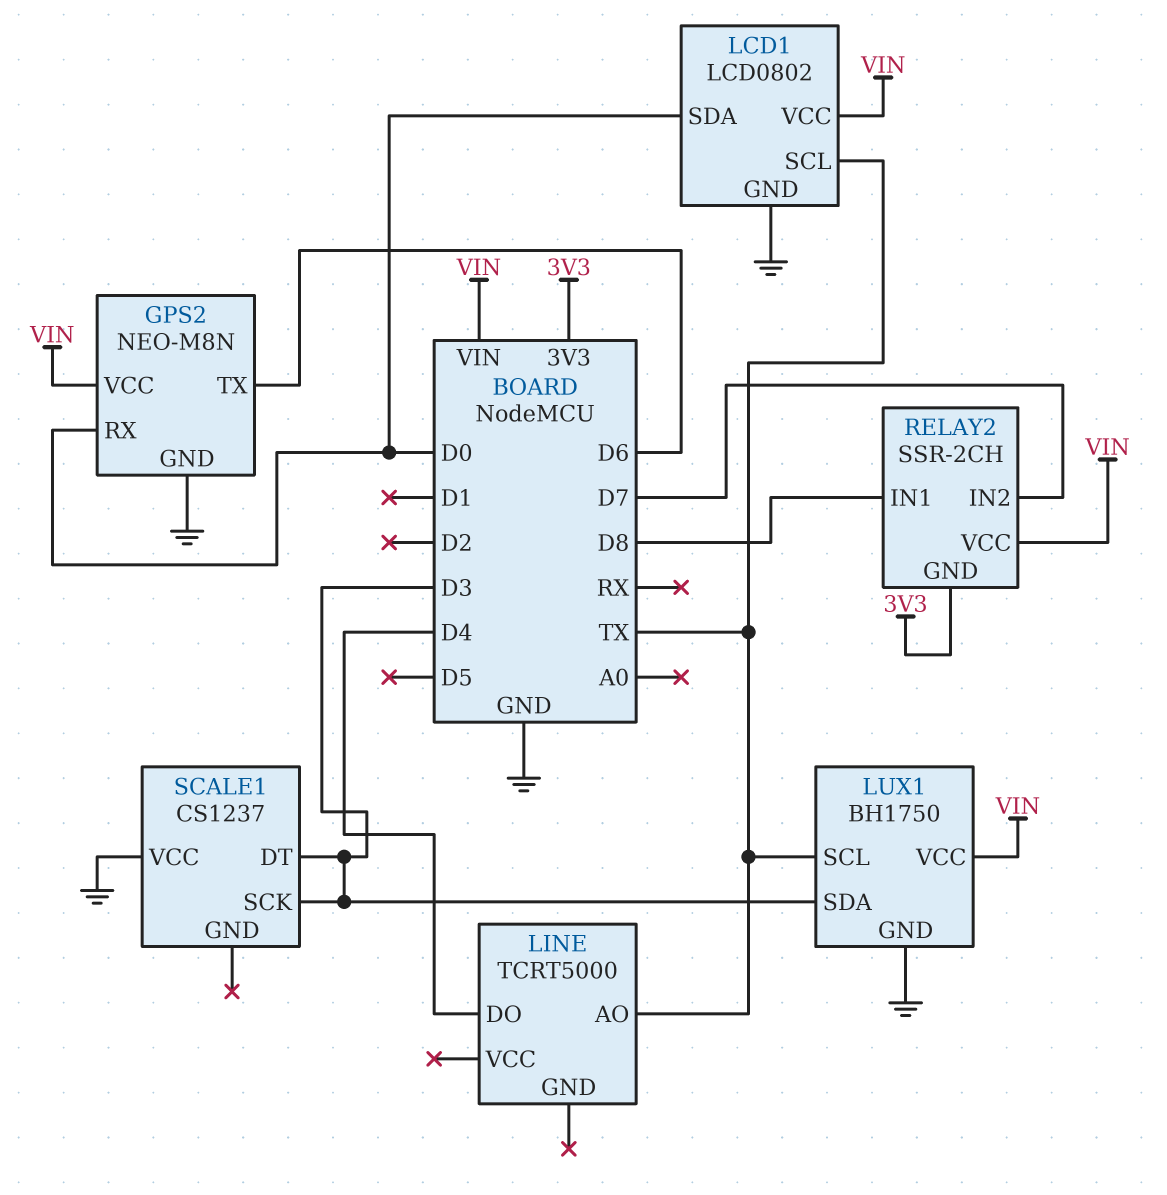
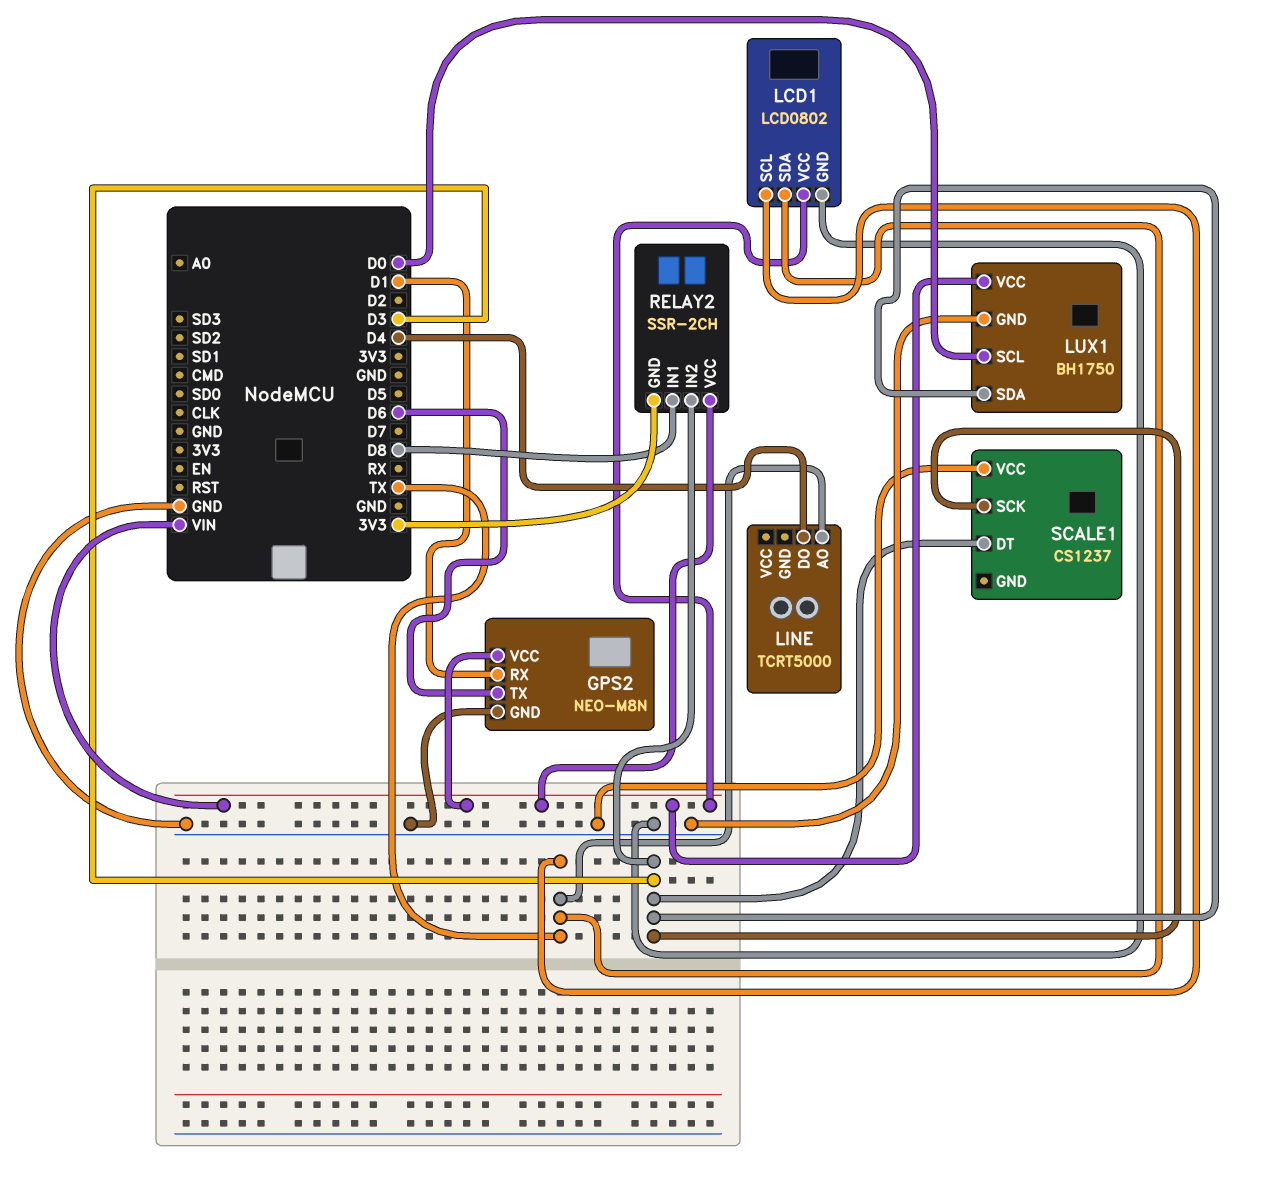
GPS2 pin RX: D0 -> D1
LCD1 pin SDA: D0 -> TX
LUX1 pin SCL: TX -> D0
RELAY2 pin IN2: D7 -> D3

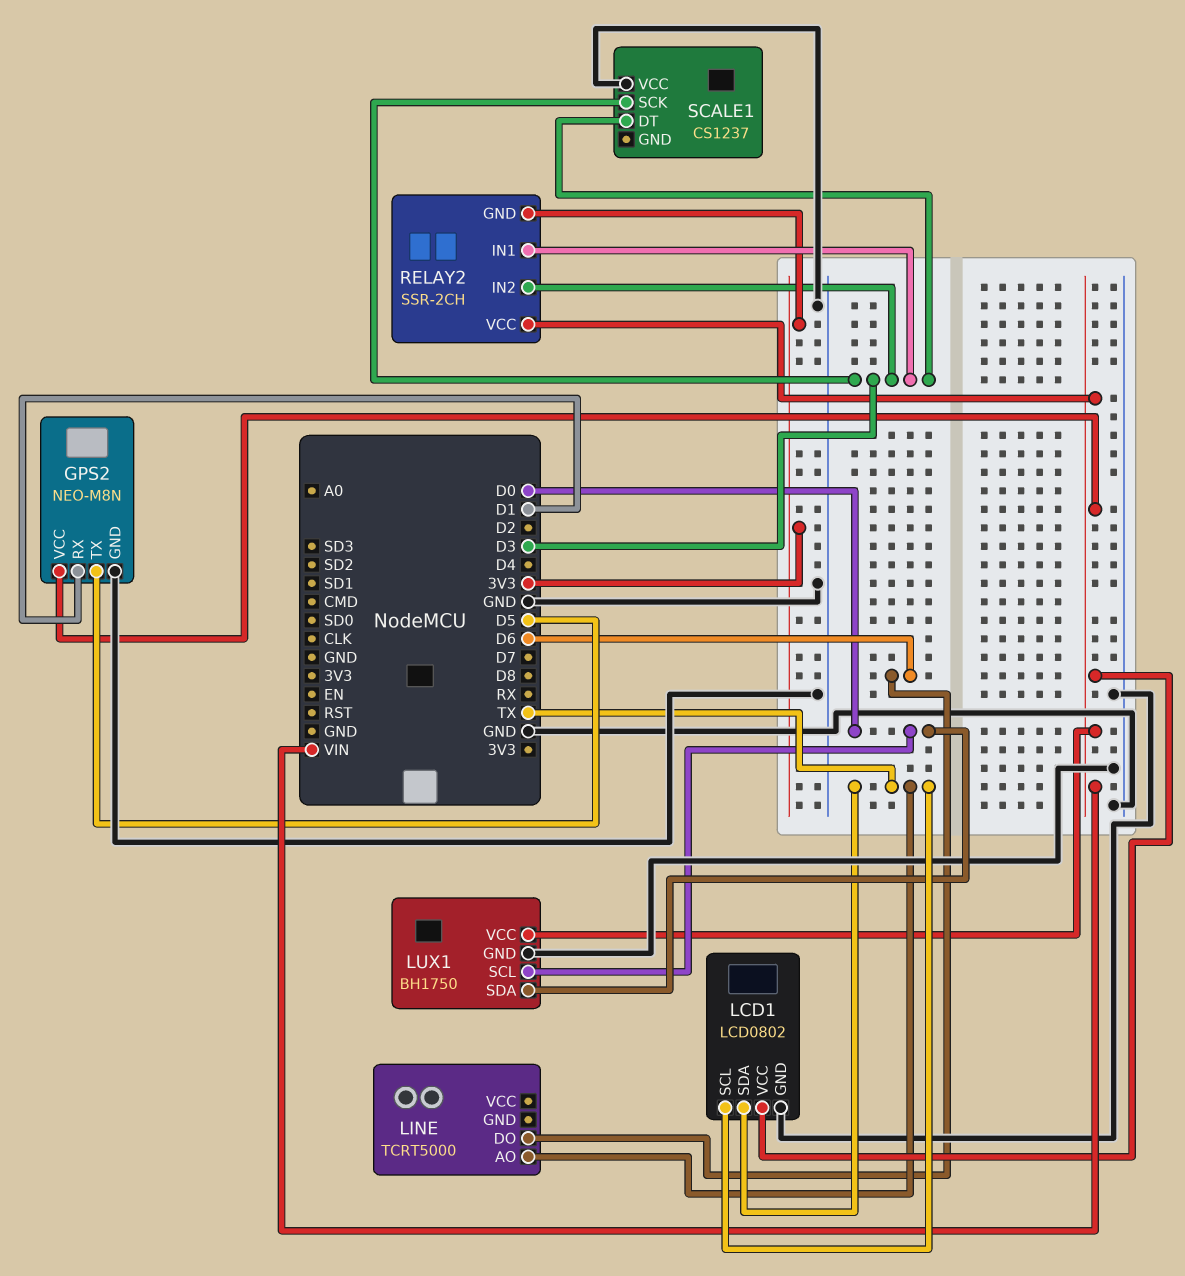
GPS2 pin TX: D6 -> D5
LINE pin DO: D4 -> D6
LUX1 pin SDA: D3 -> D0
RELAY2 pin IN1: D8 -> D3

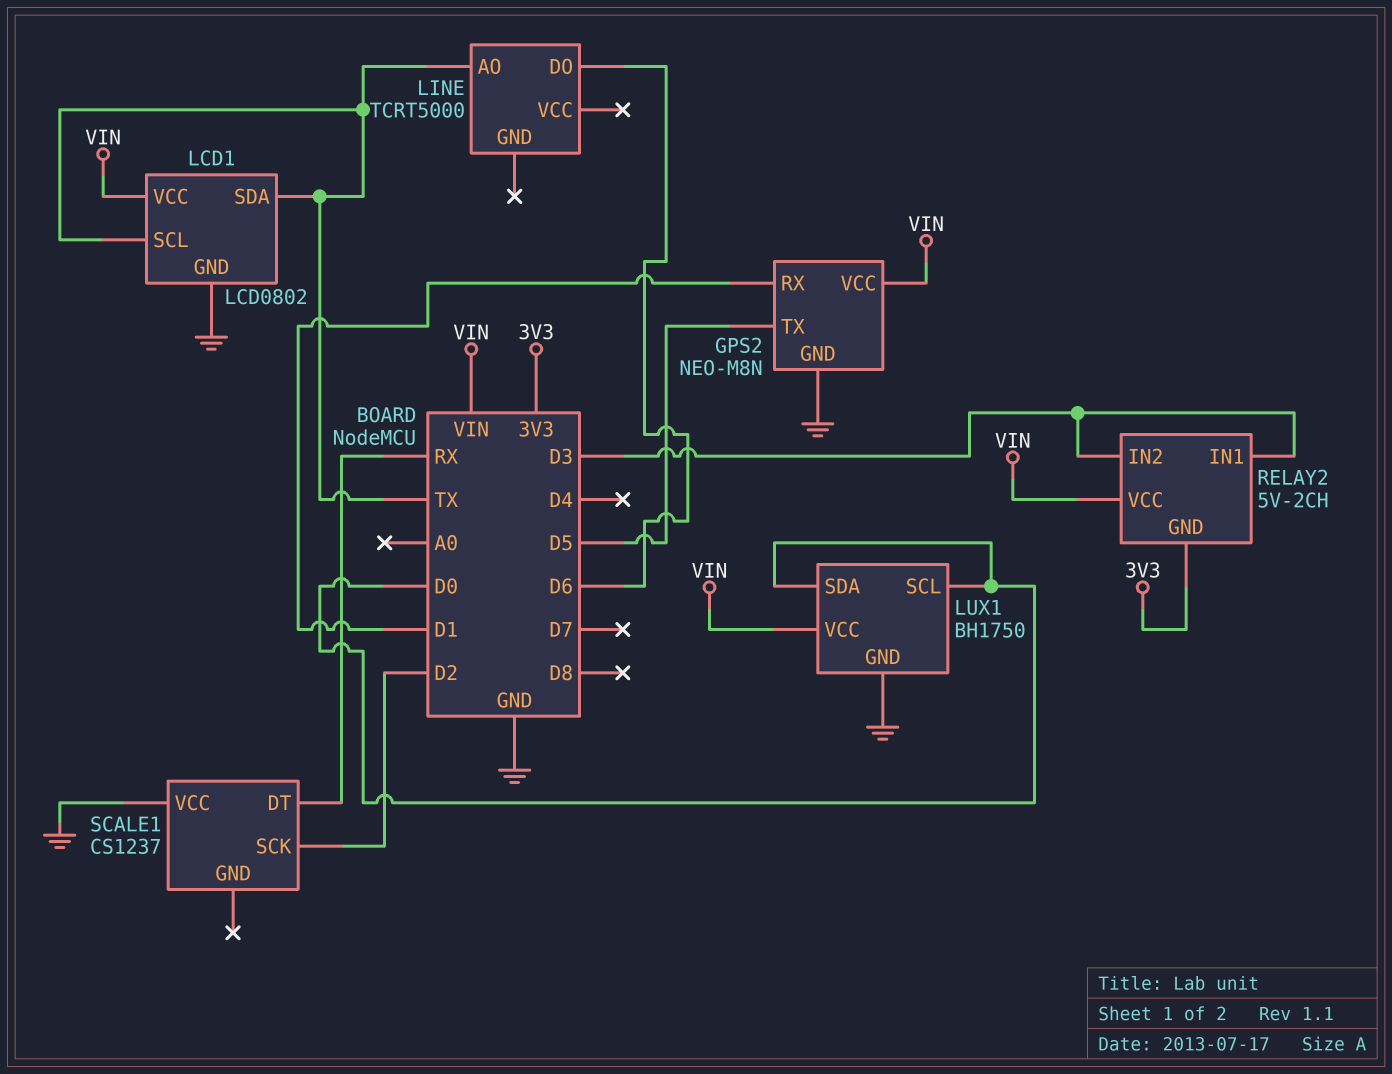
RELAY2: SSR-2CH -> 5V-2CH
SCALE1 pin DT: D3 -> RX
SCALE1 pin SCK: D3 -> D2

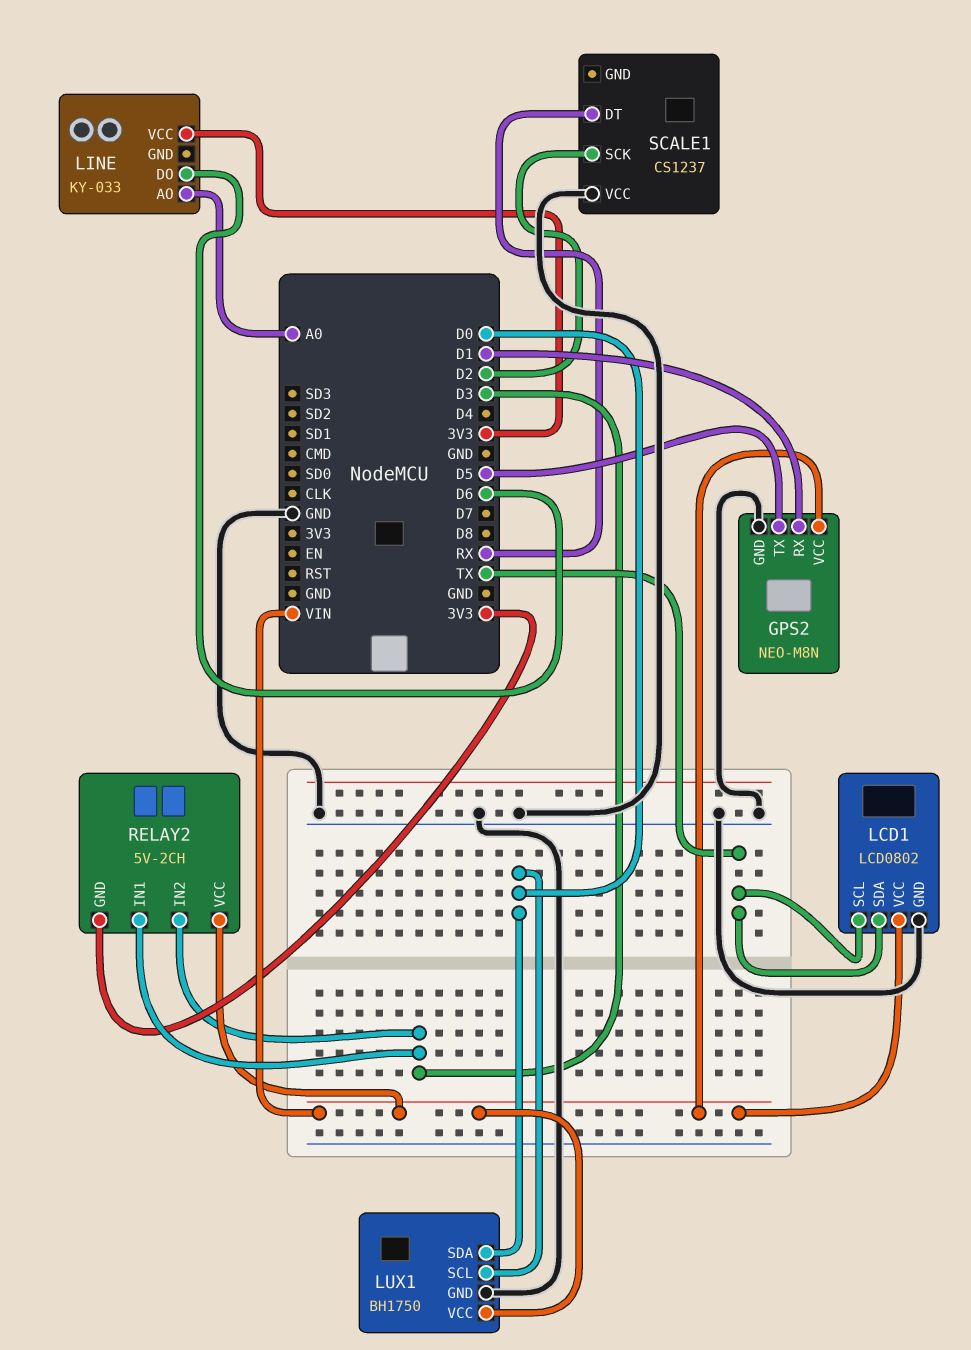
LINE: TCRT5000 -> KY-033
LINE pin AO: TX -> A0
LINE pin VCC: none -> 3V3

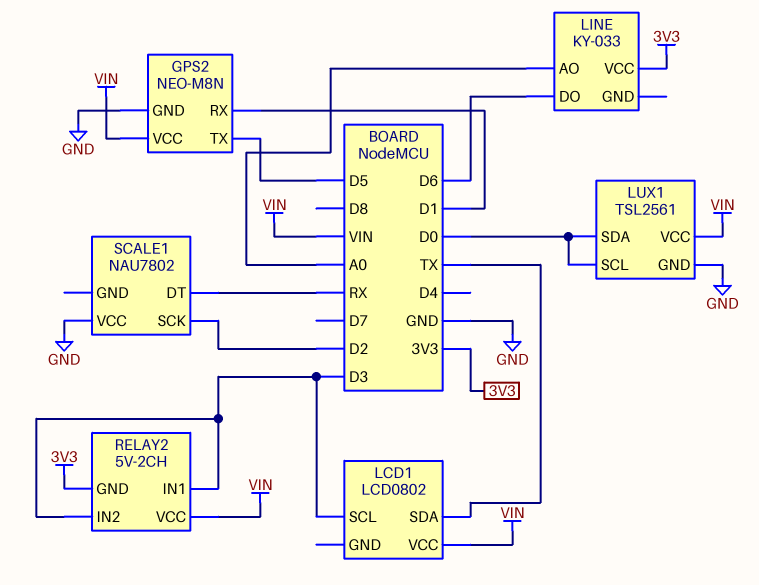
LCD1 pin GND: GND -> none
LCD1 pin SCL: TX -> D3
LUX1: BH1750 -> TSL2561
SCALE1: CS1237 -> NAU7802

